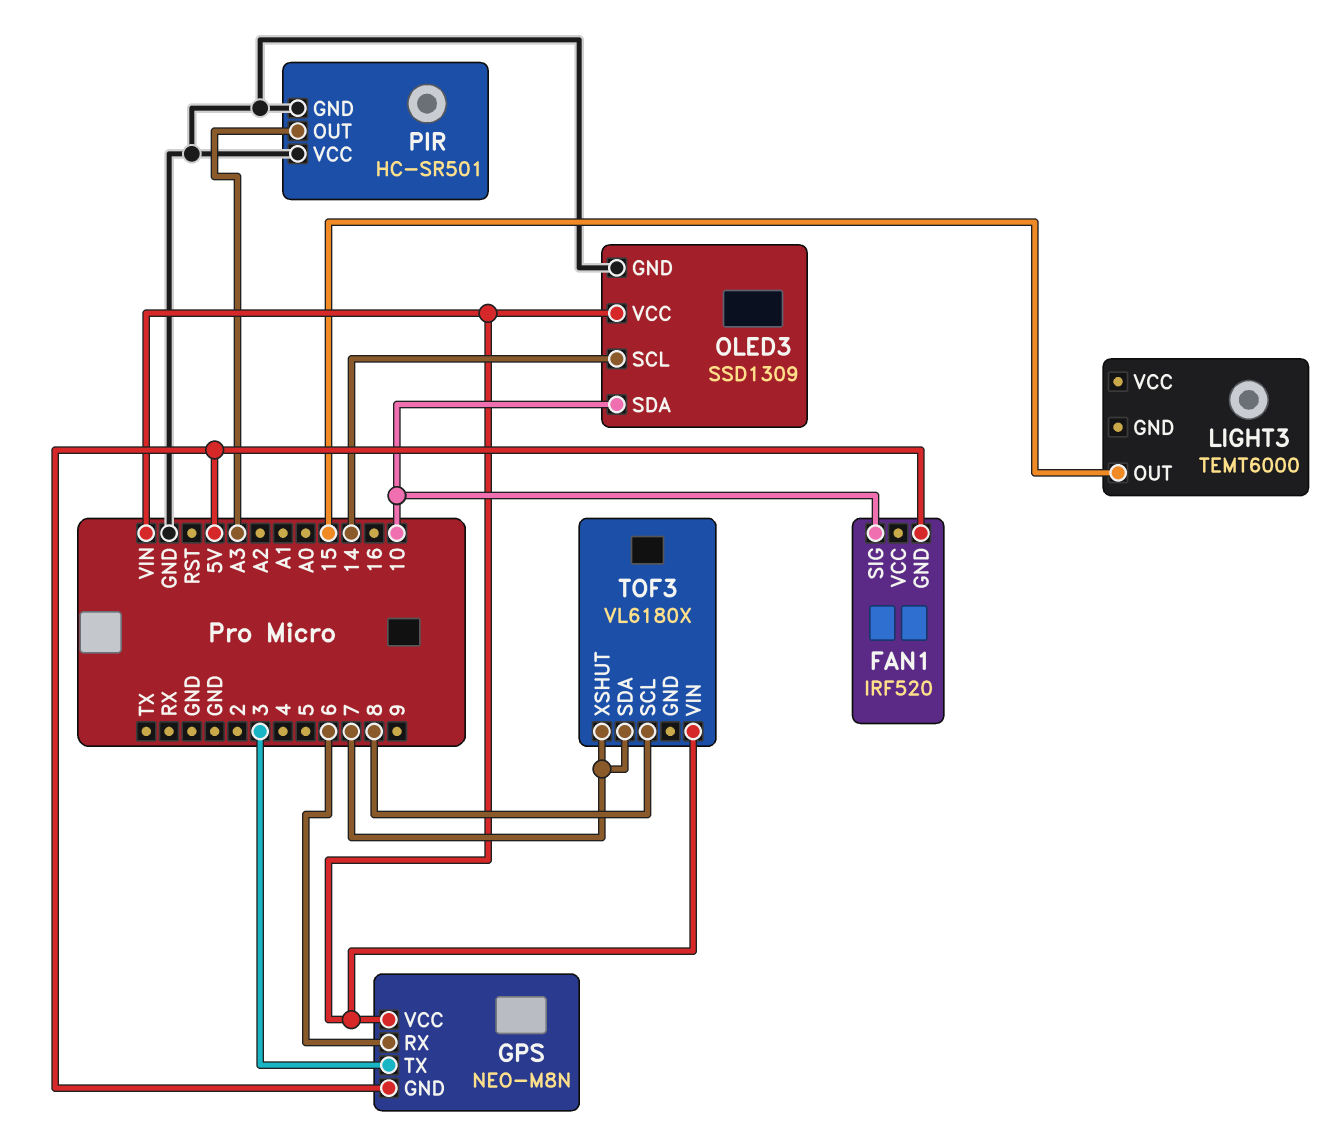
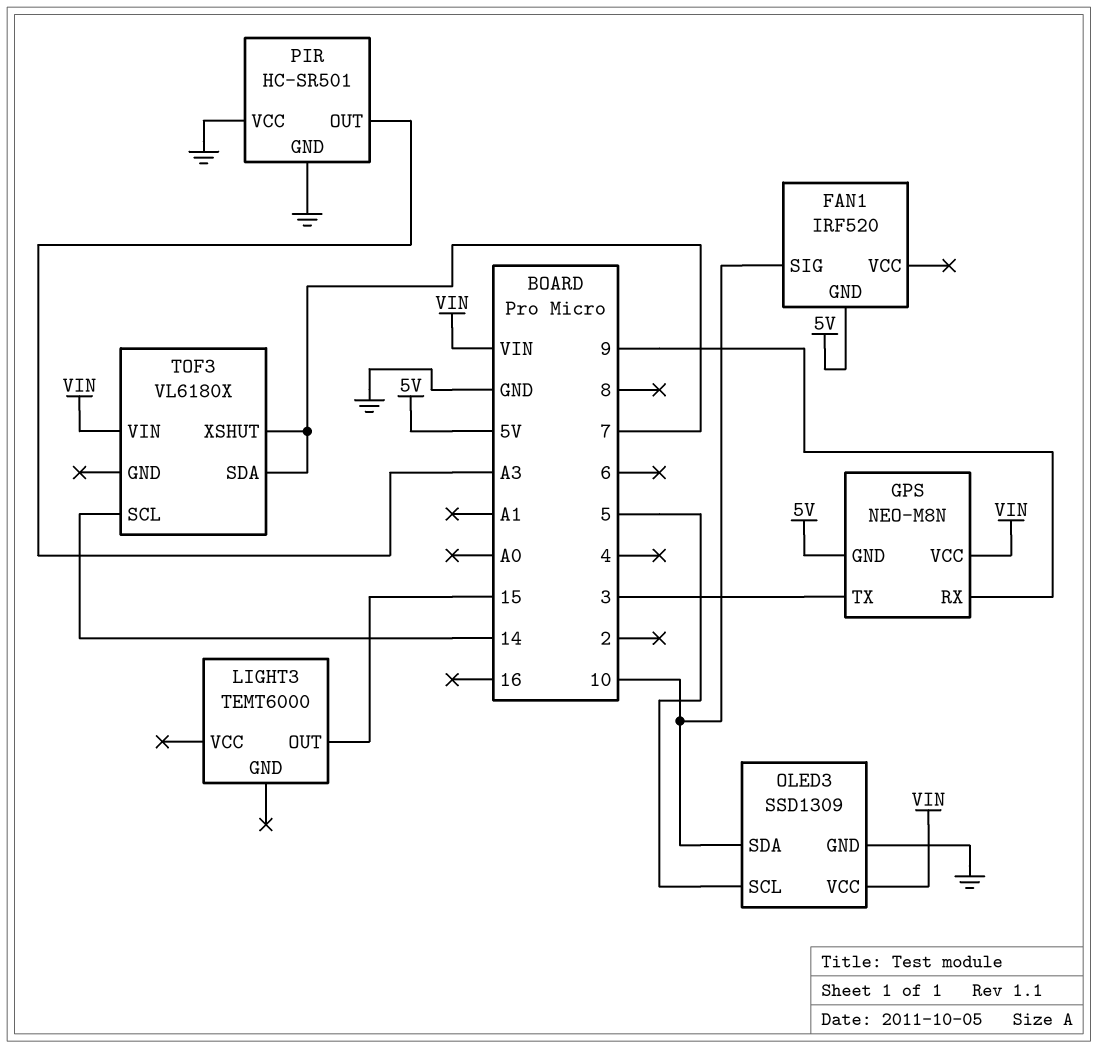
GPS pin RX: 6 -> 9
OLED3 pin SCL: 14 -> 5
TOF3 pin SCL: 8 -> 14

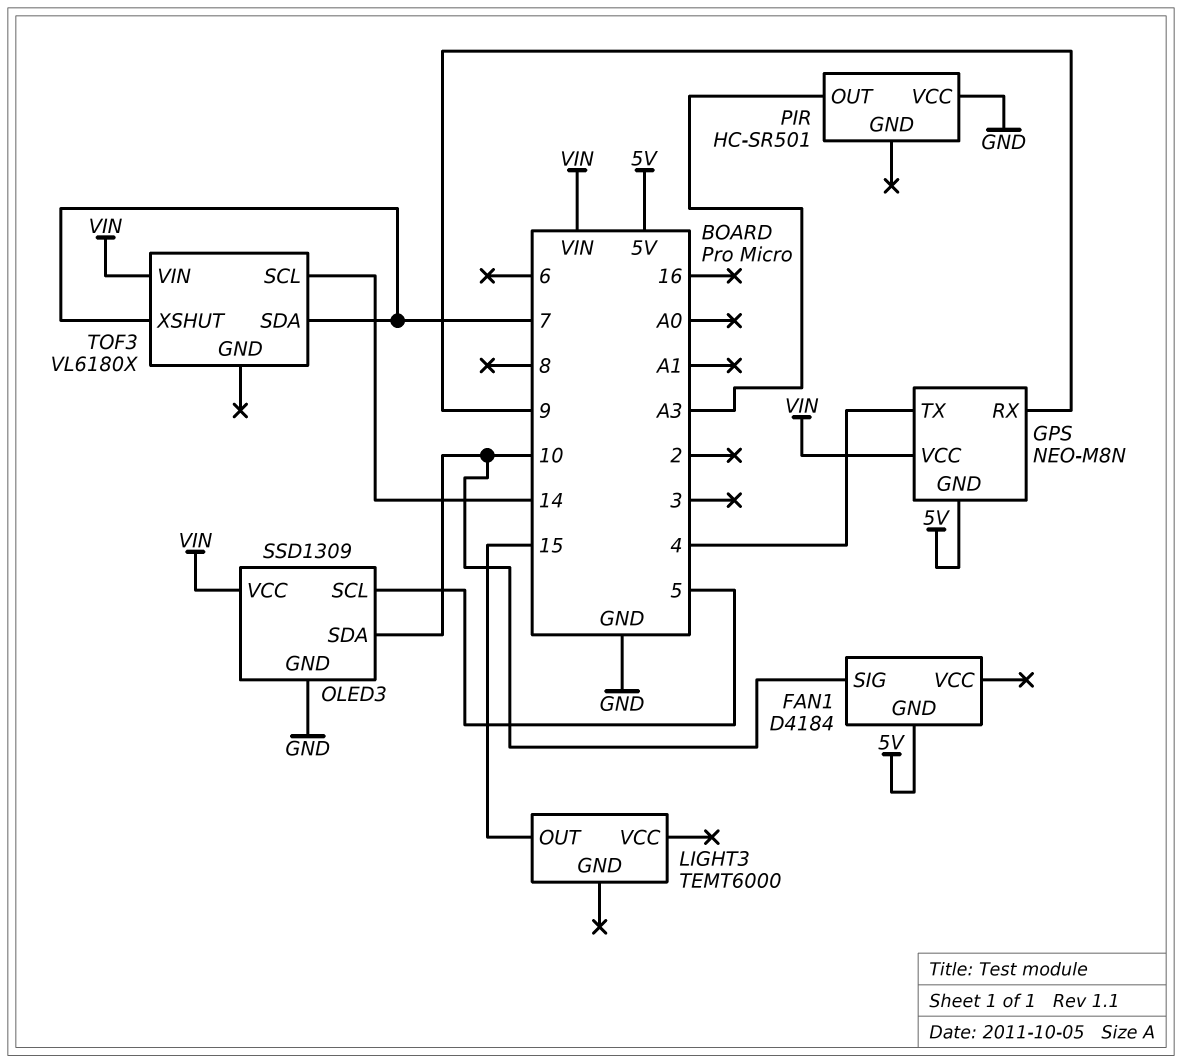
FAN1: IRF520 -> D4184
GPS pin TX: 3 -> 4
PIR pin GND: GND -> none

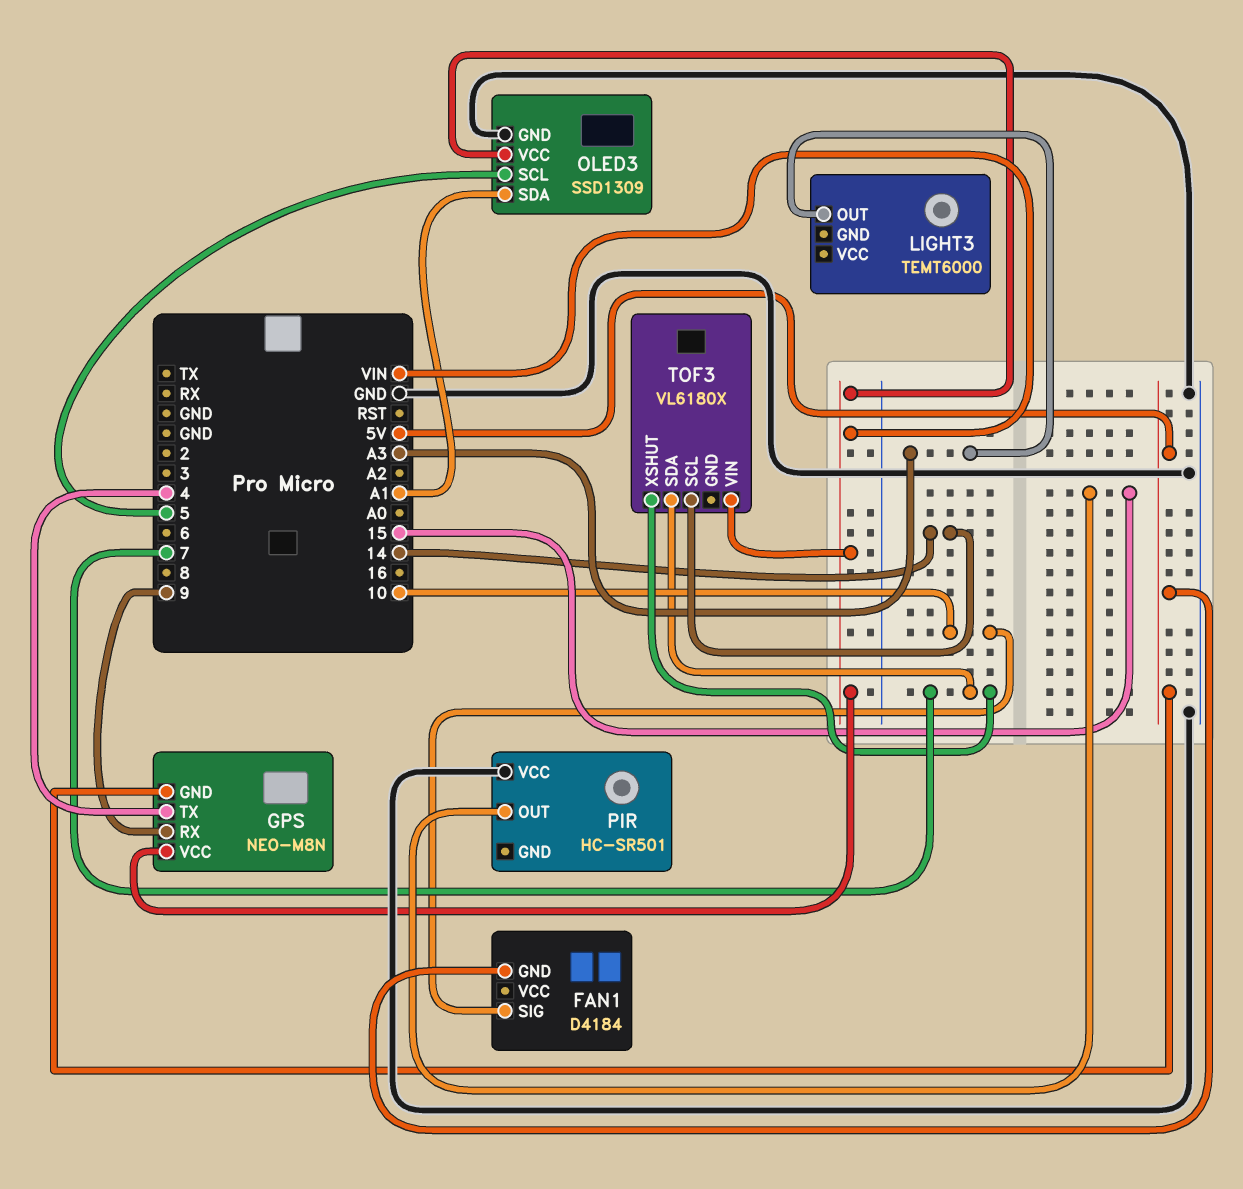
LIGHT3 pin OUT: 15 -> A3
OLED3 pin SDA: 10 -> A1
PIR pin OUT: A3 -> 15

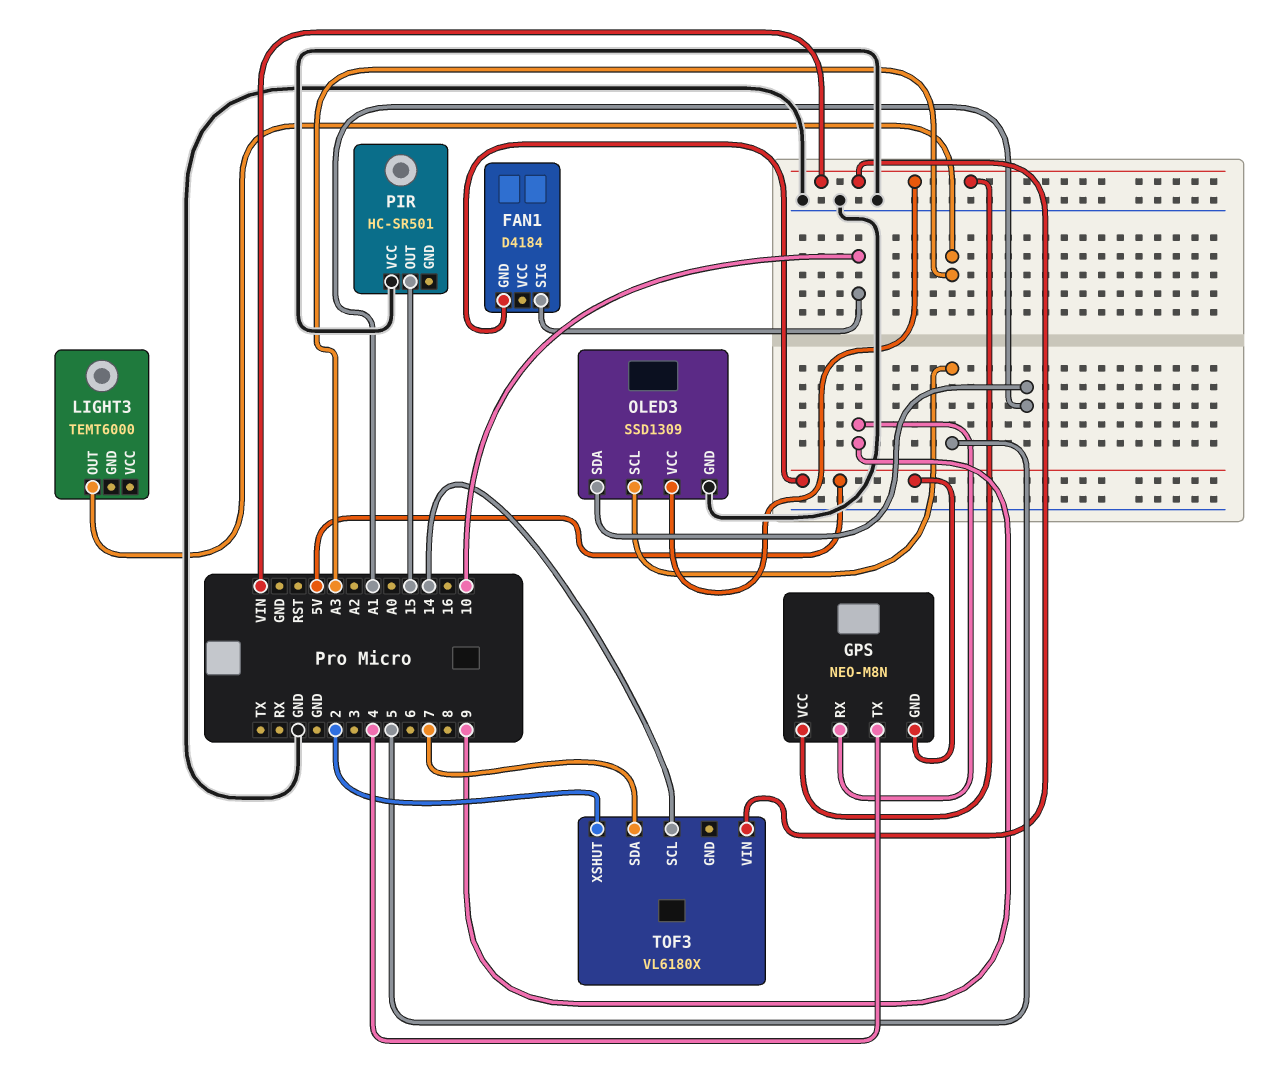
TOF3 pin XSHUT: 7 -> 2

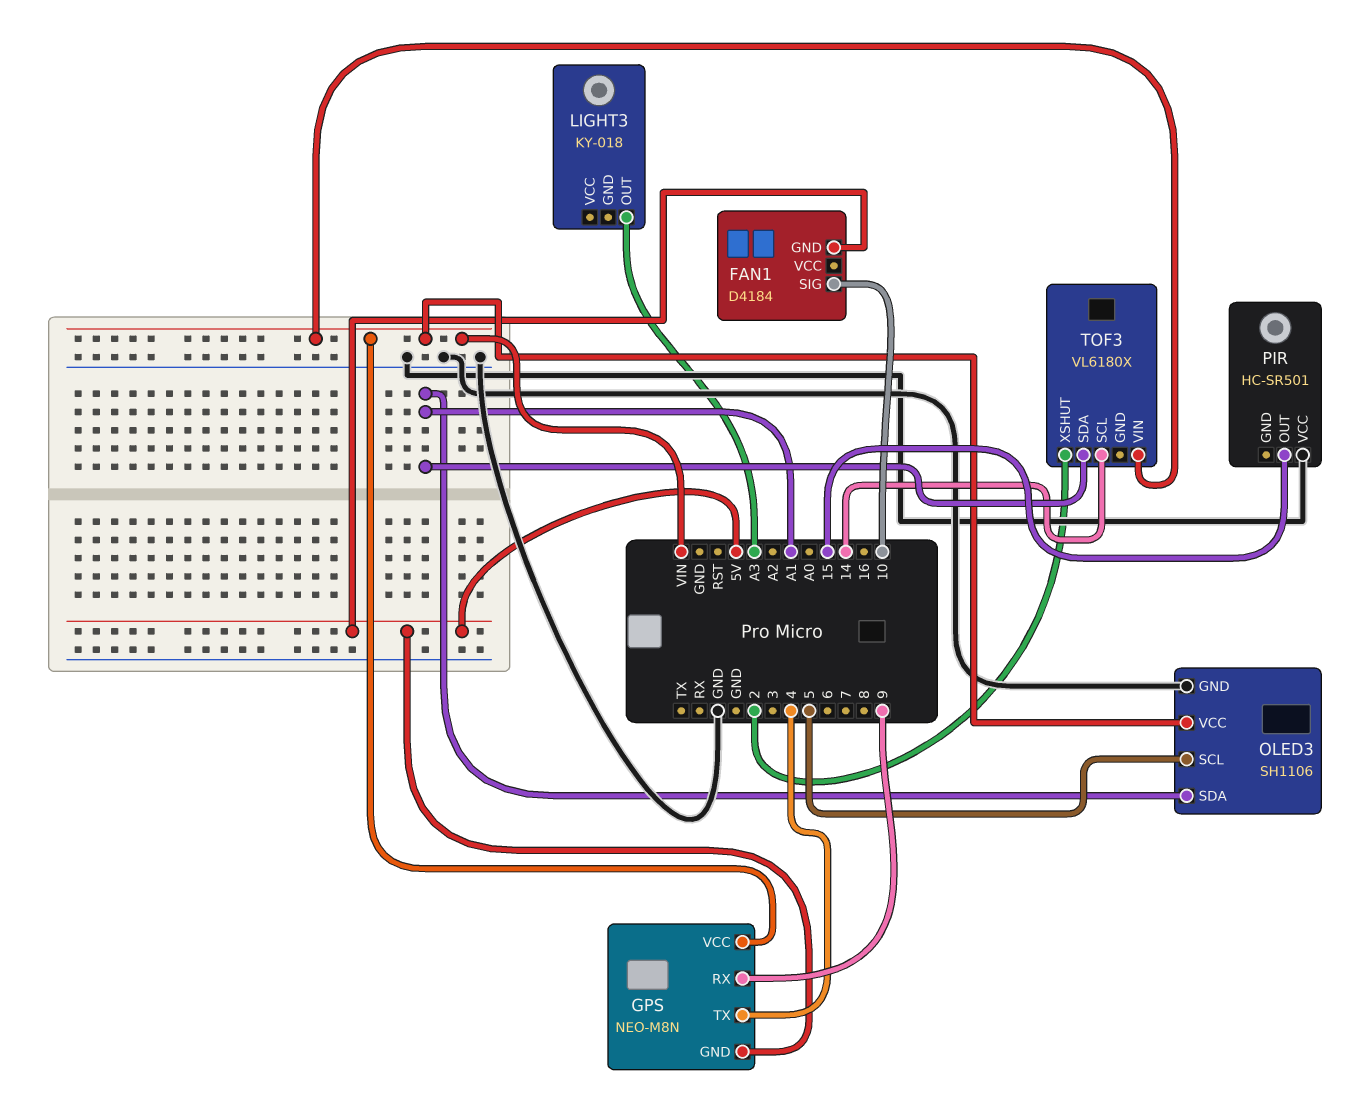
LIGHT3: TEMT6000 -> KY-018
OLED3: SSD1309 -> SH1106
TOF3 pin SDA: 7 -> A1

